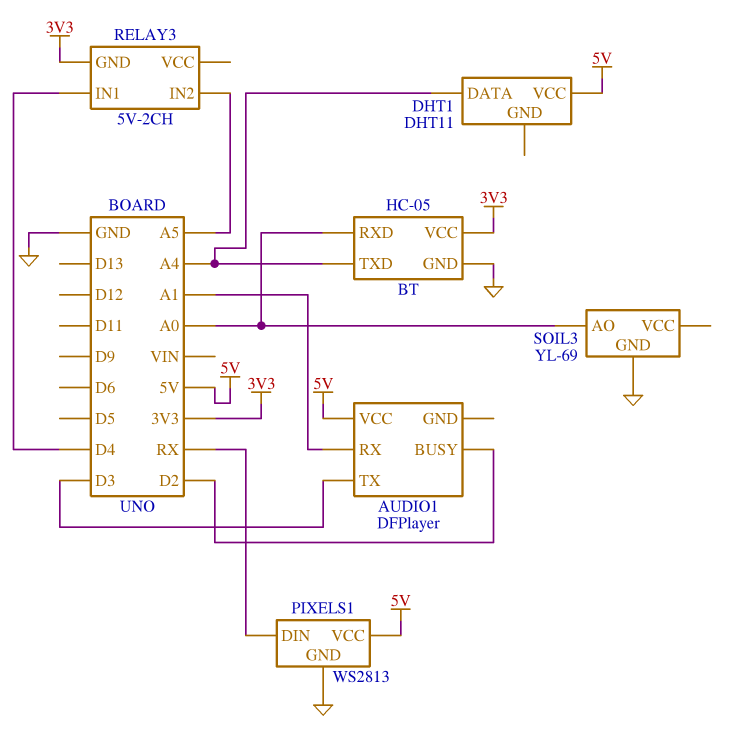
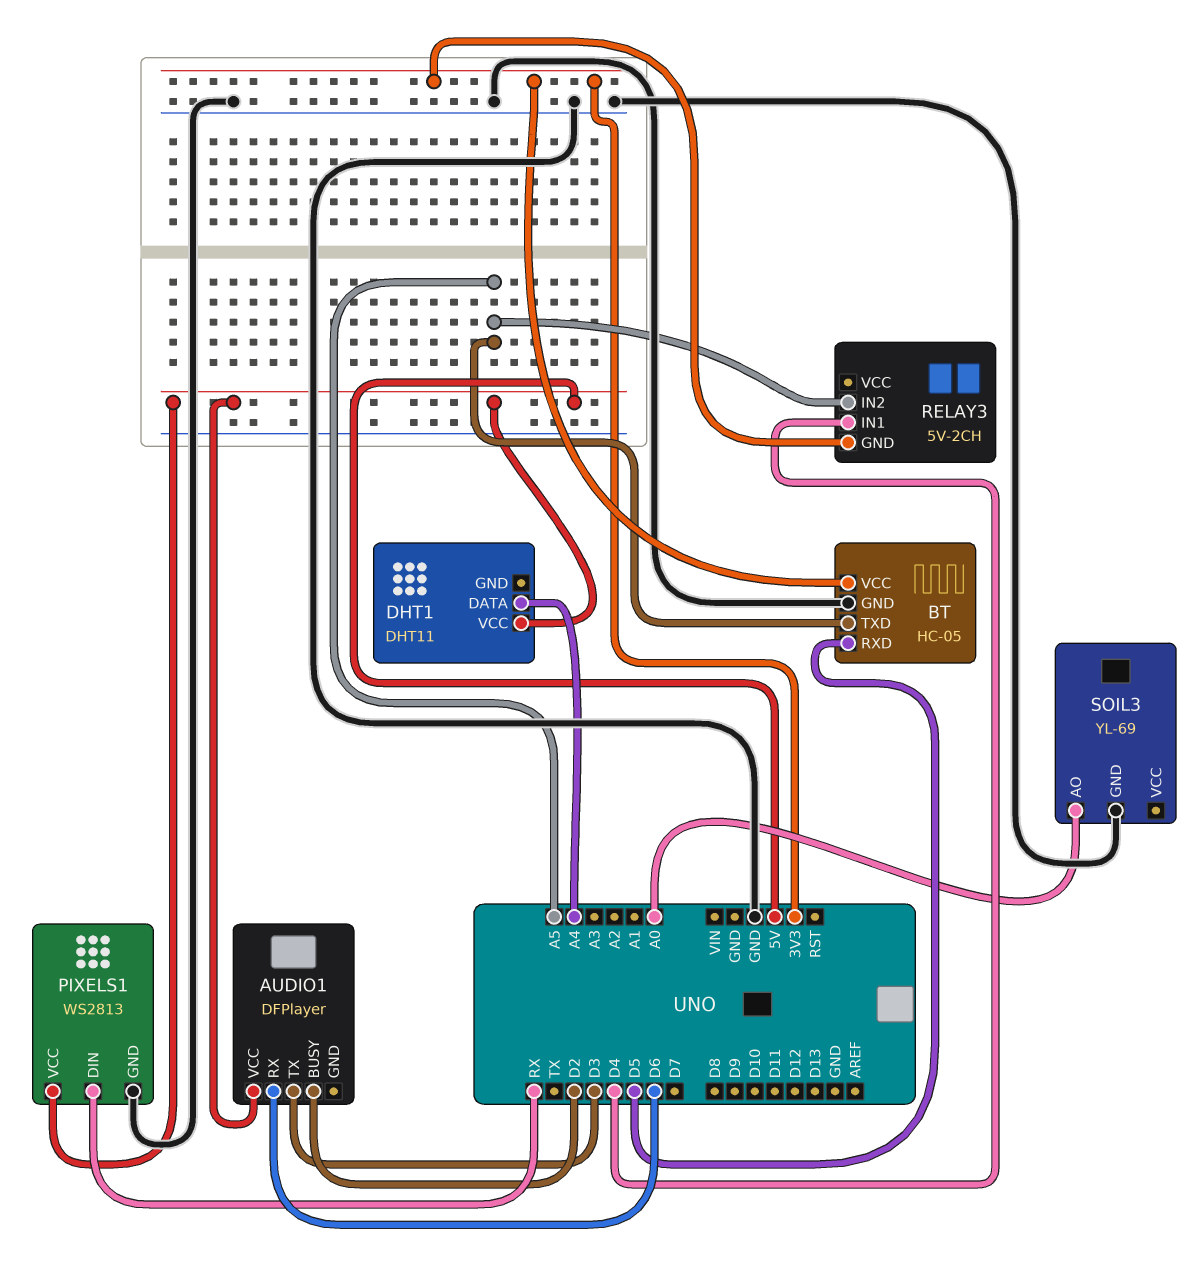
AUDIO1 pin RX: A1 -> D6
BT pin RXD: A0 -> D5
BT pin TXD: A4 -> A5

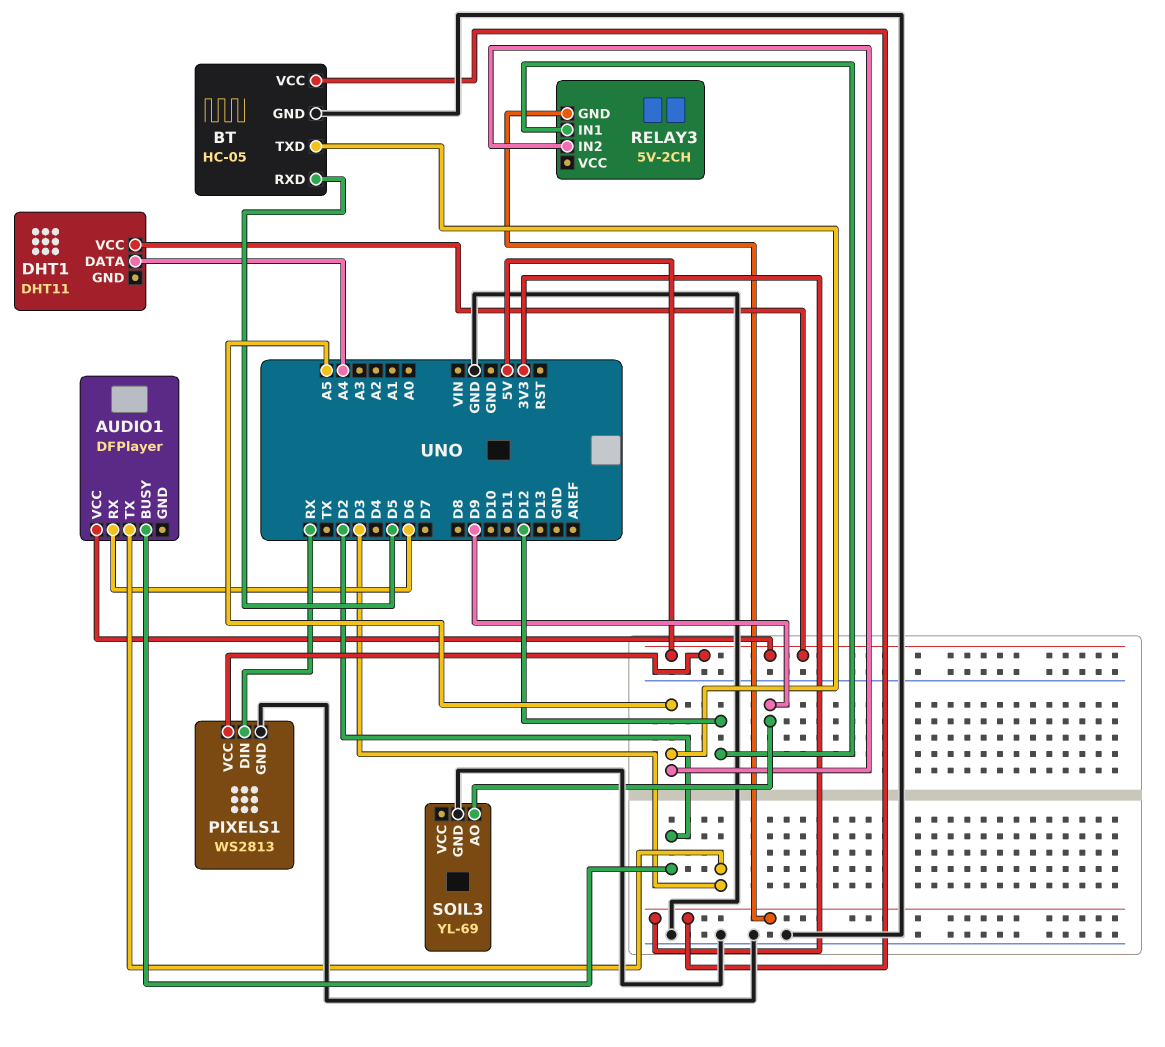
RELAY3 pin IN1: D4 -> D12
SOIL3 pin AO: A0 -> D9

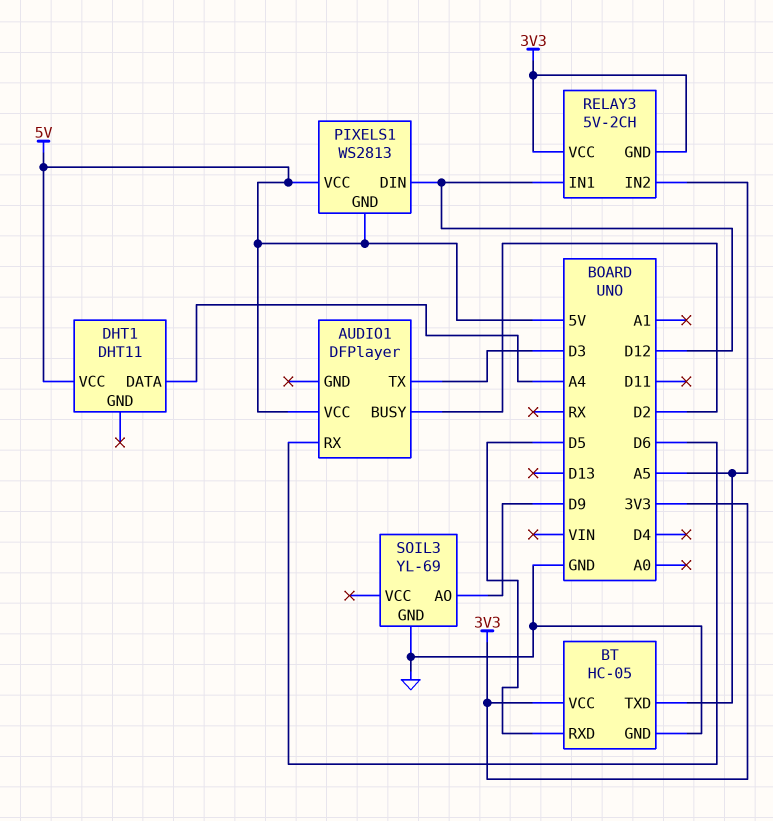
PIXELS1 pin DIN: RX -> D12
PIXELS1 pin GND: GND -> 5V
RELAY3 pin VCC: none -> 3V3

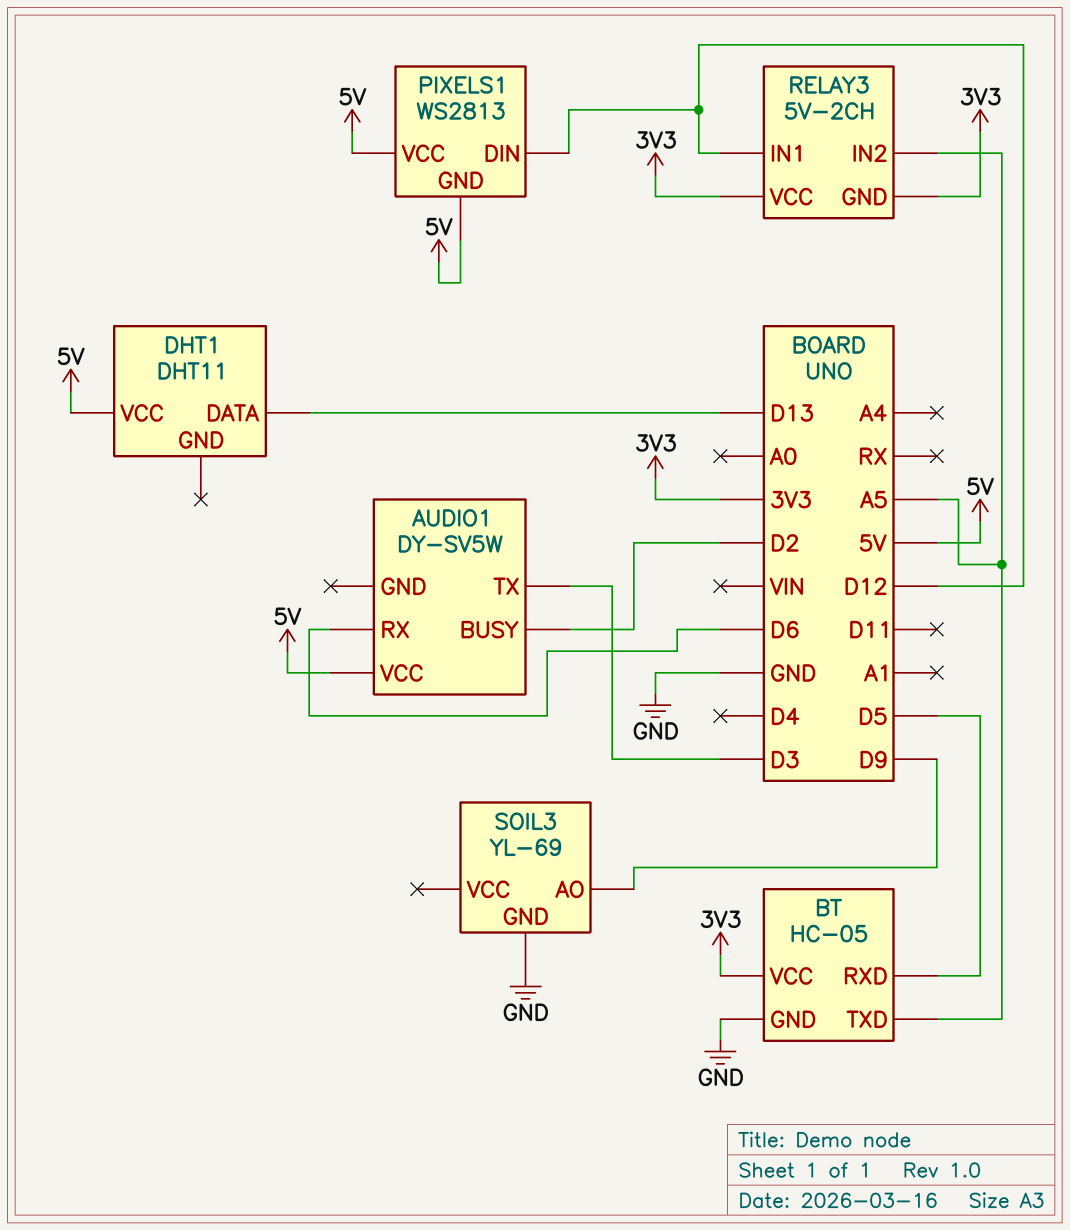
AUDIO1: DFPlayer -> DY-SV5W
DHT1 pin DATA: A4 -> D13

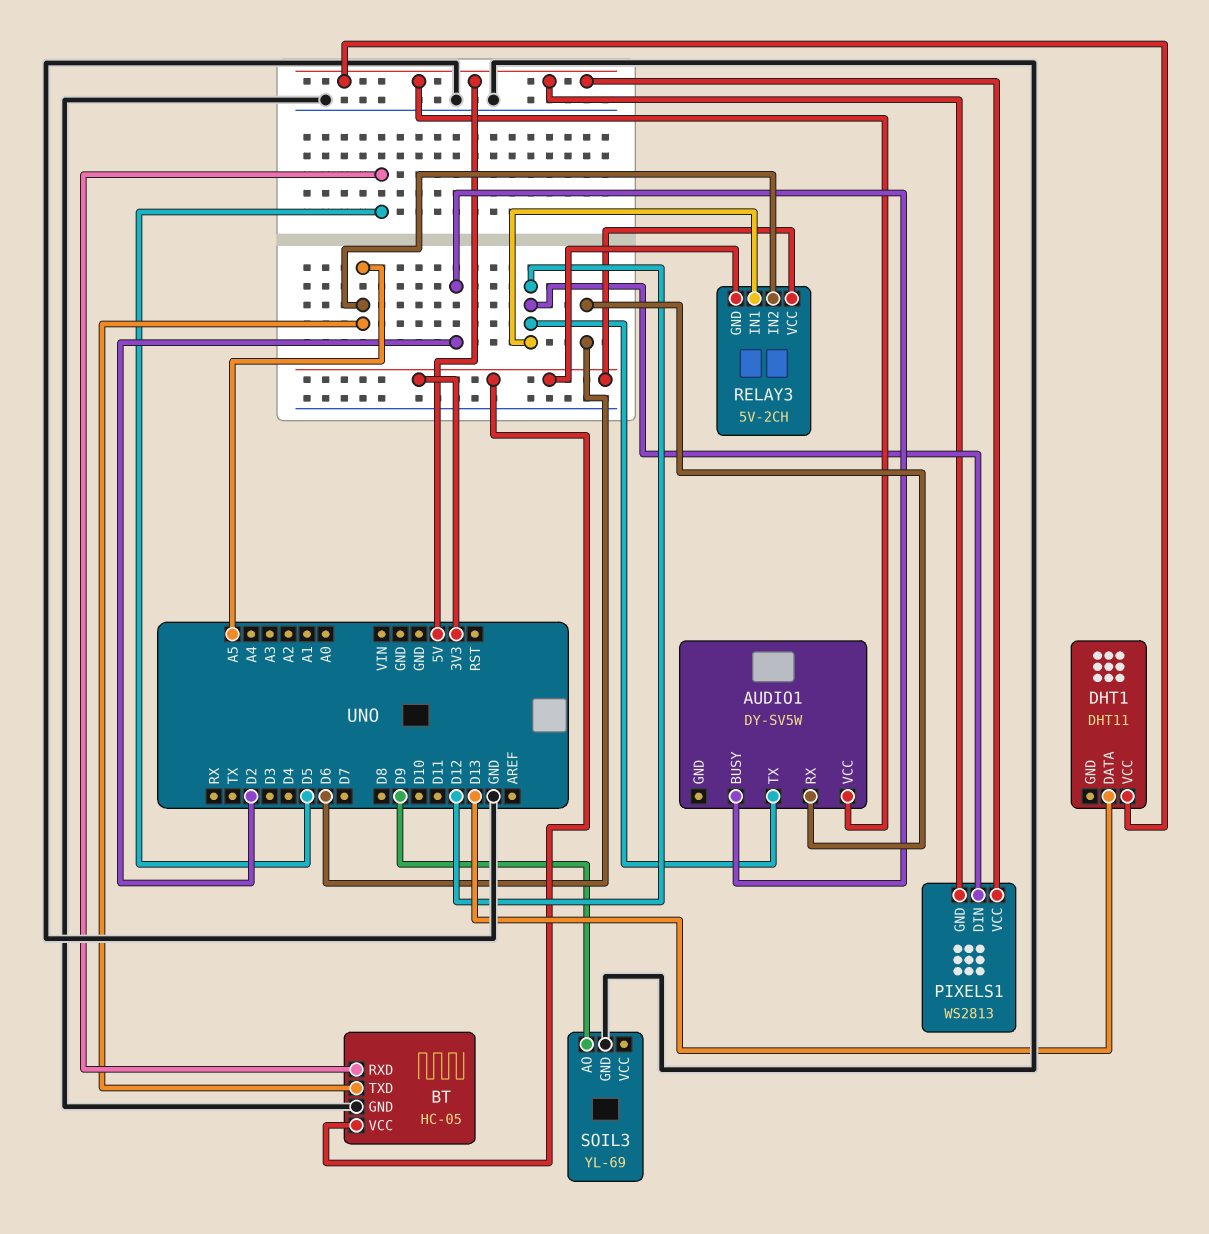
AUDIO1 pin TX: D3 -> D12

